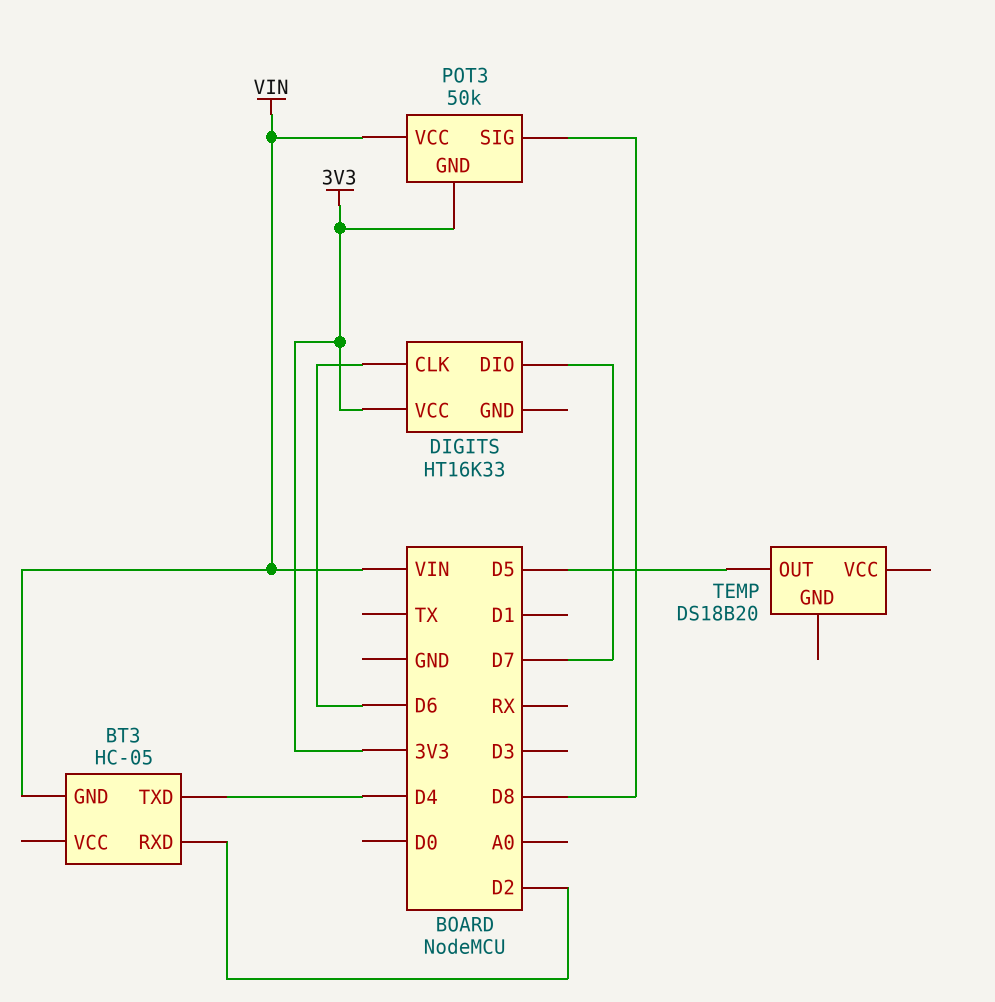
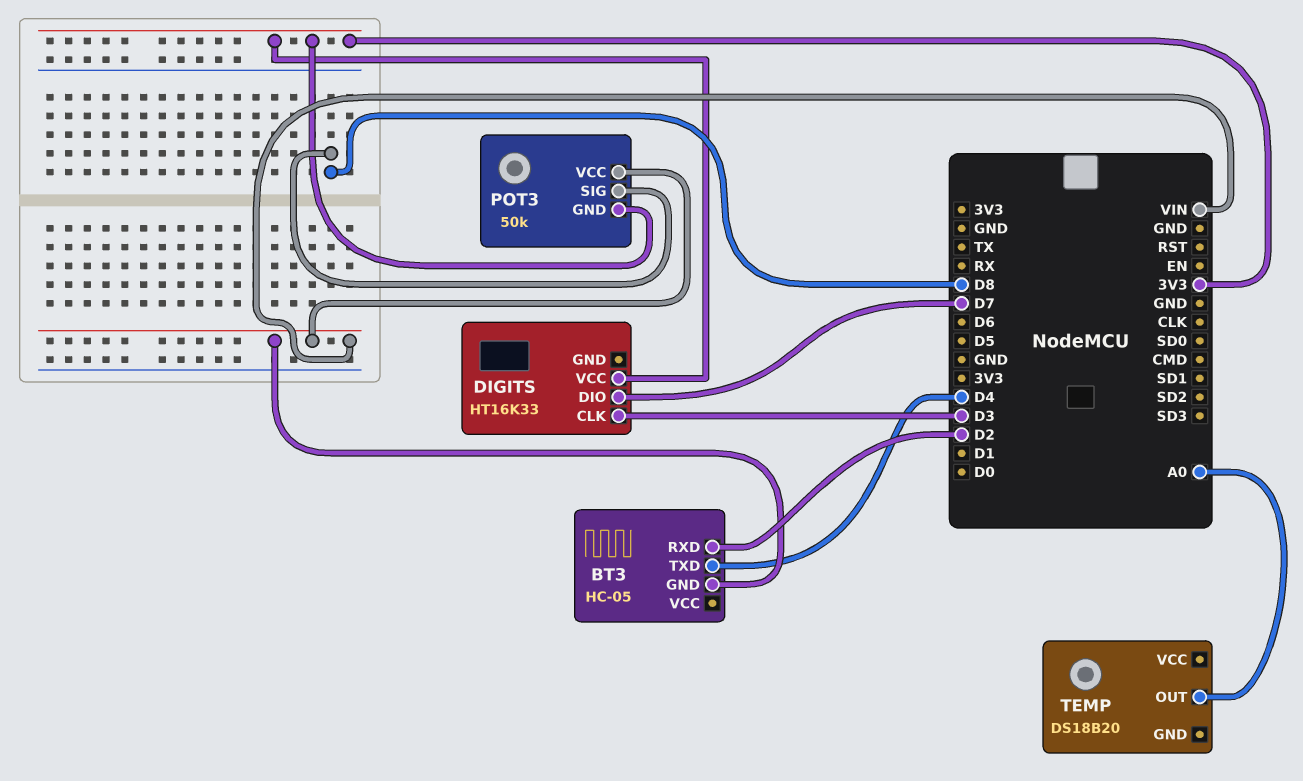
DIGITS pin CLK: D6 -> D3
TEMP pin OUT: D5 -> A0

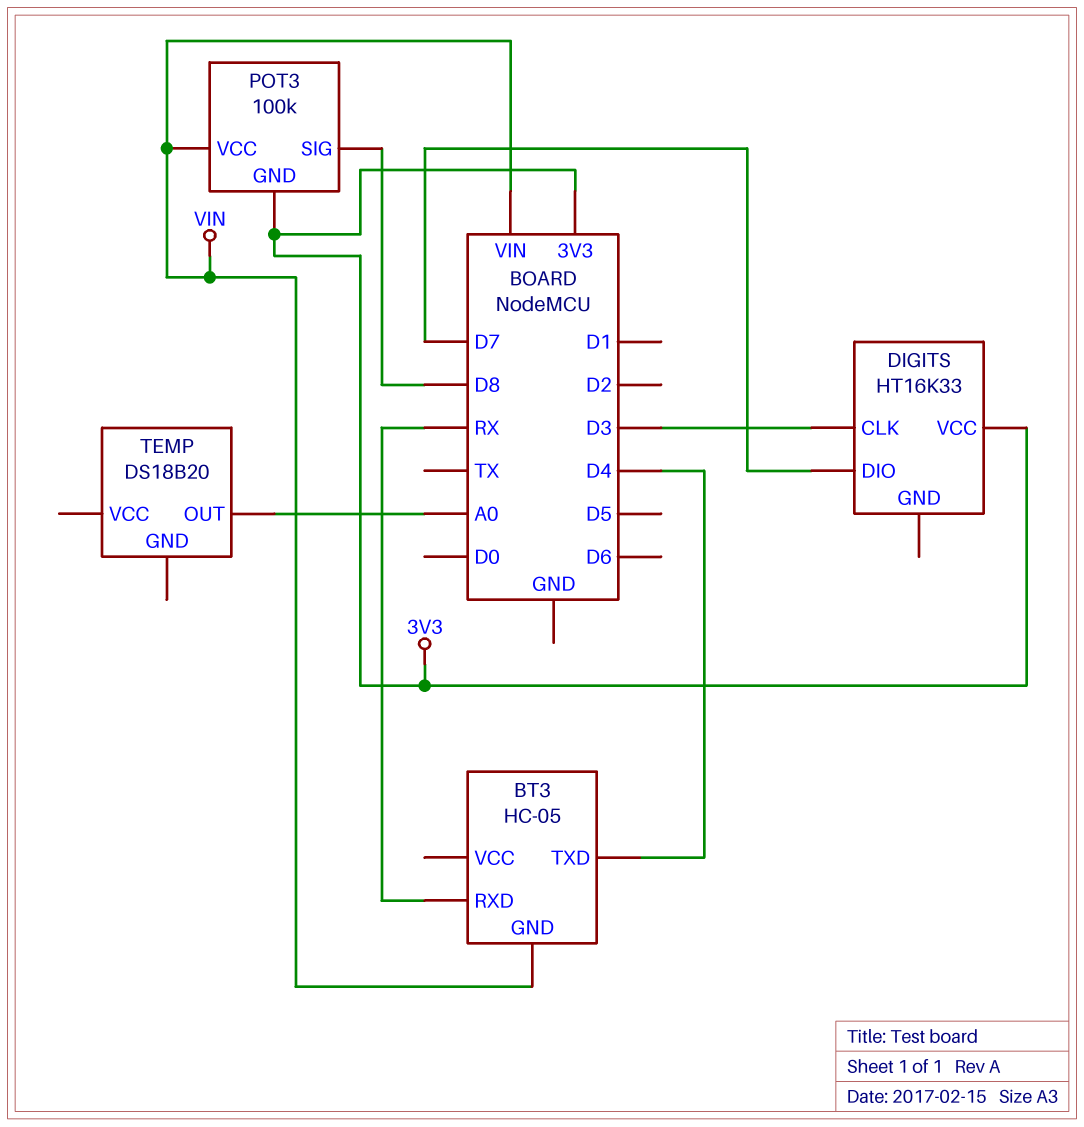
BT3 pin RXD: D2 -> RX
POT3: 50k -> 100k

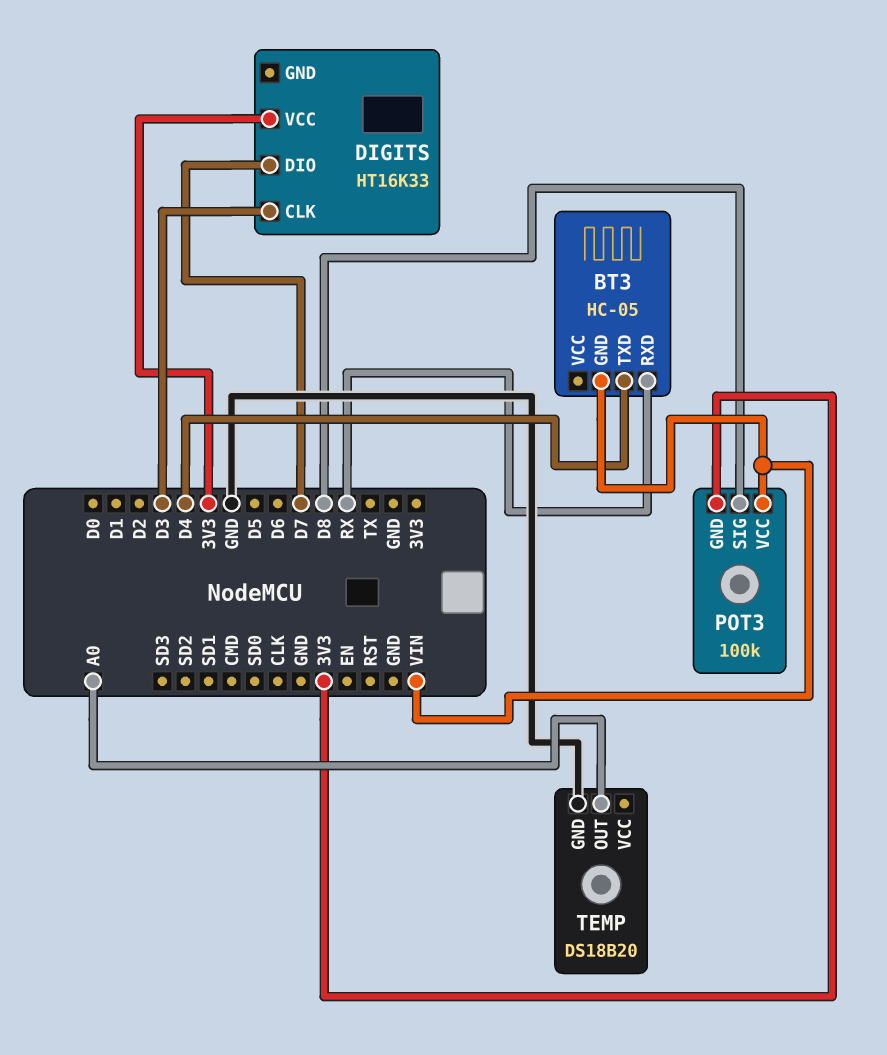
TEMP pin GND: none -> GND

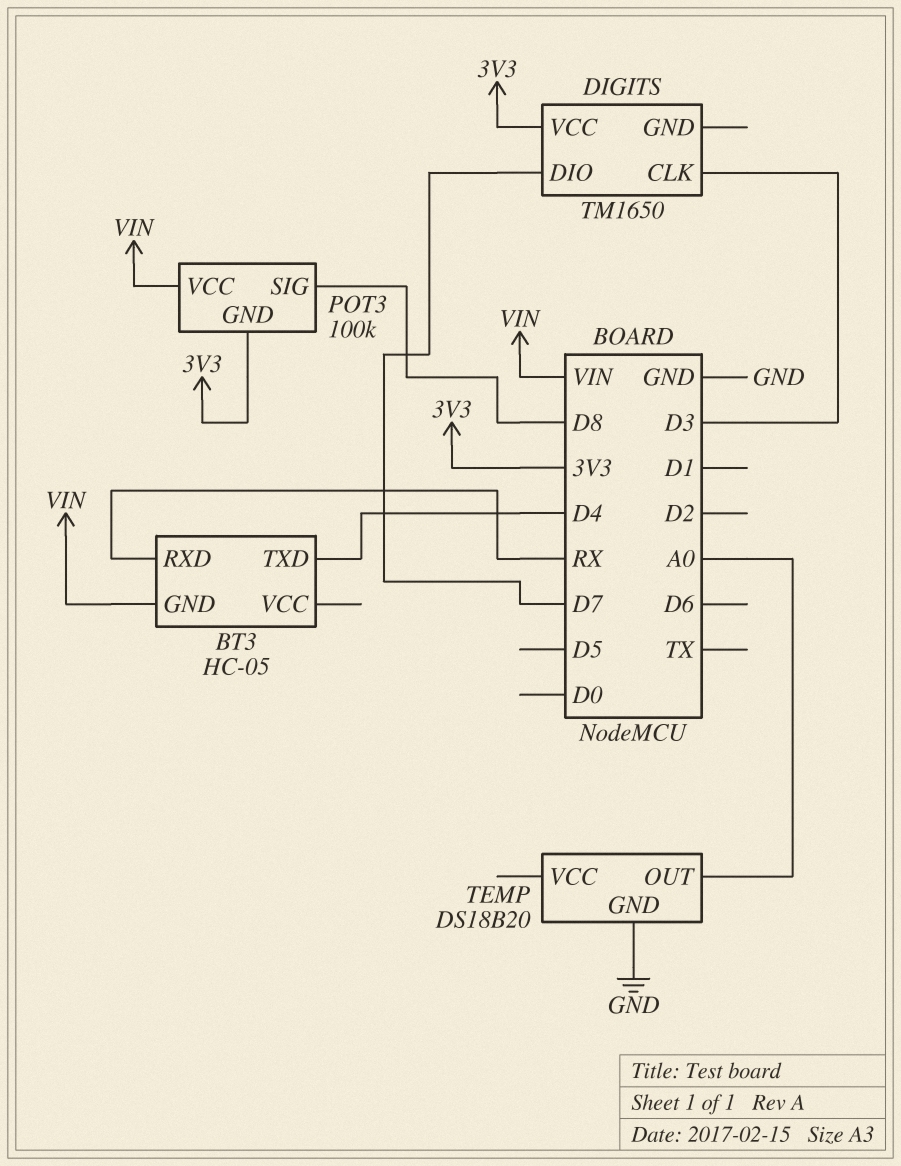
DIGITS: HT16K33 -> TM1650

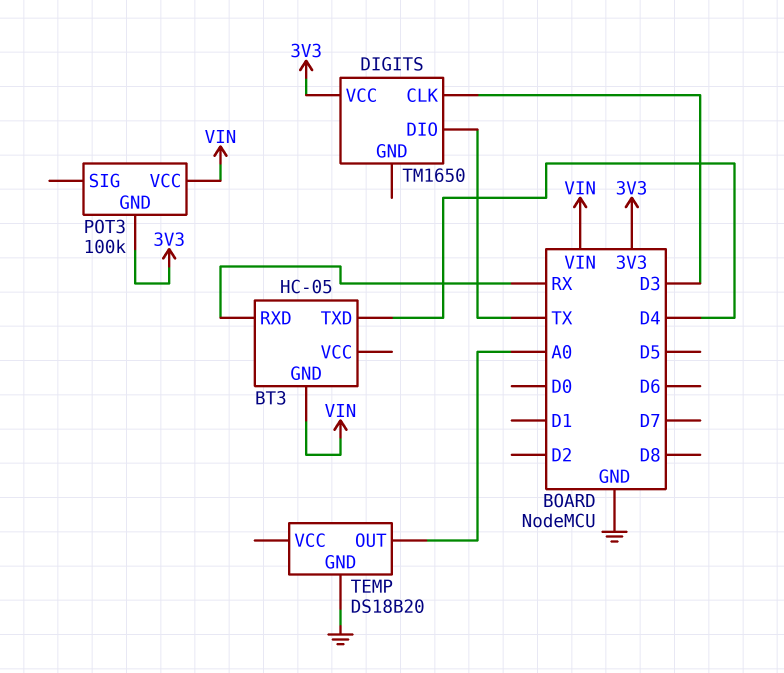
DIGITS pin DIO: D7 -> TX
POT3 pin SIG: D8 -> none

